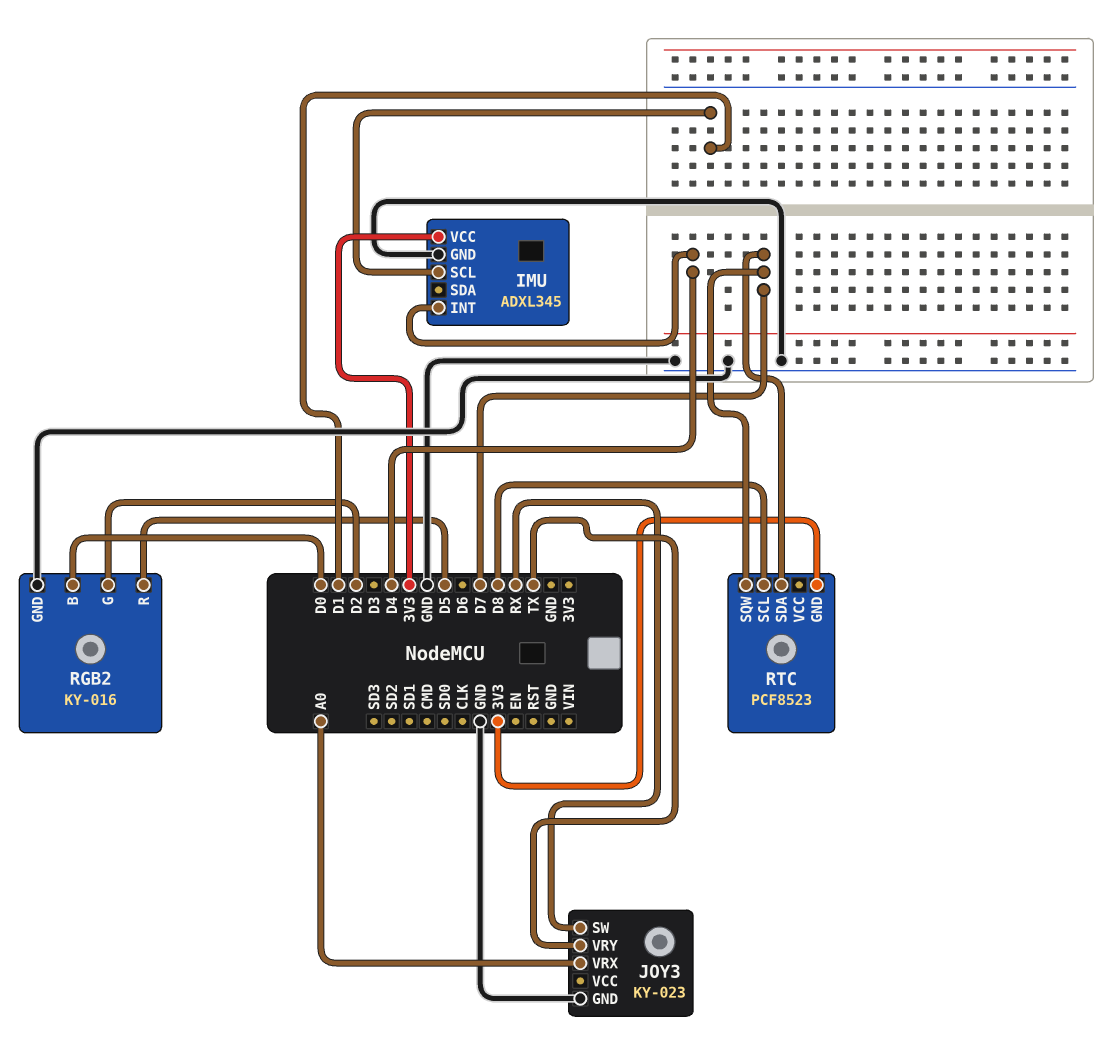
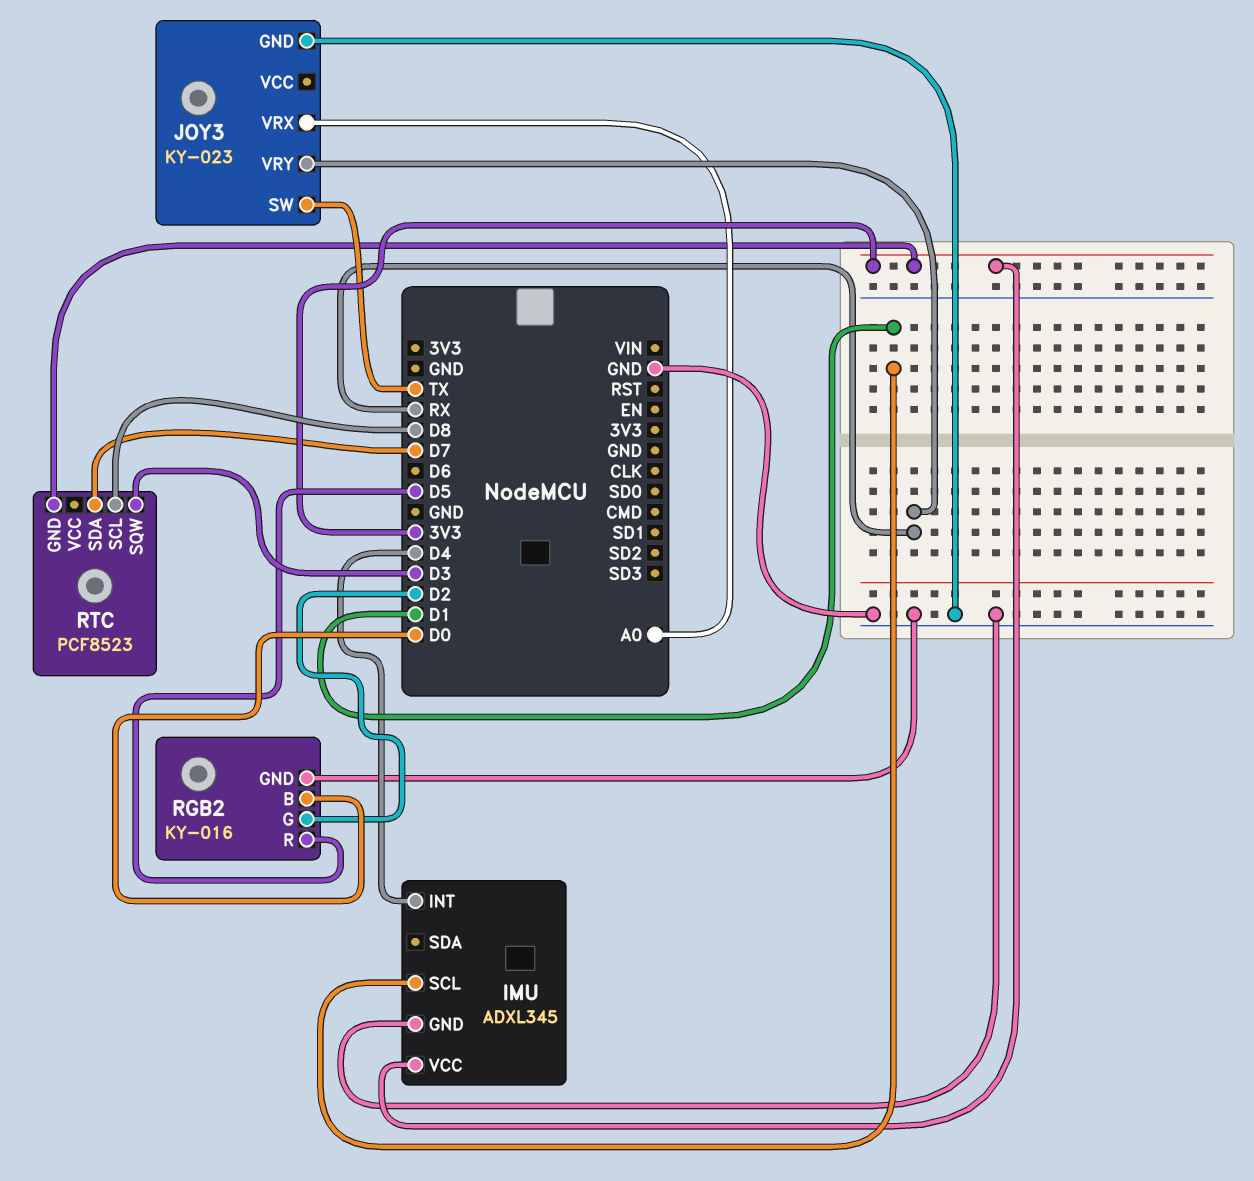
JOY3 pin SW: RX -> TX
JOY3 pin VRY: TX -> RX
RTC pin SQW: D7 -> D3

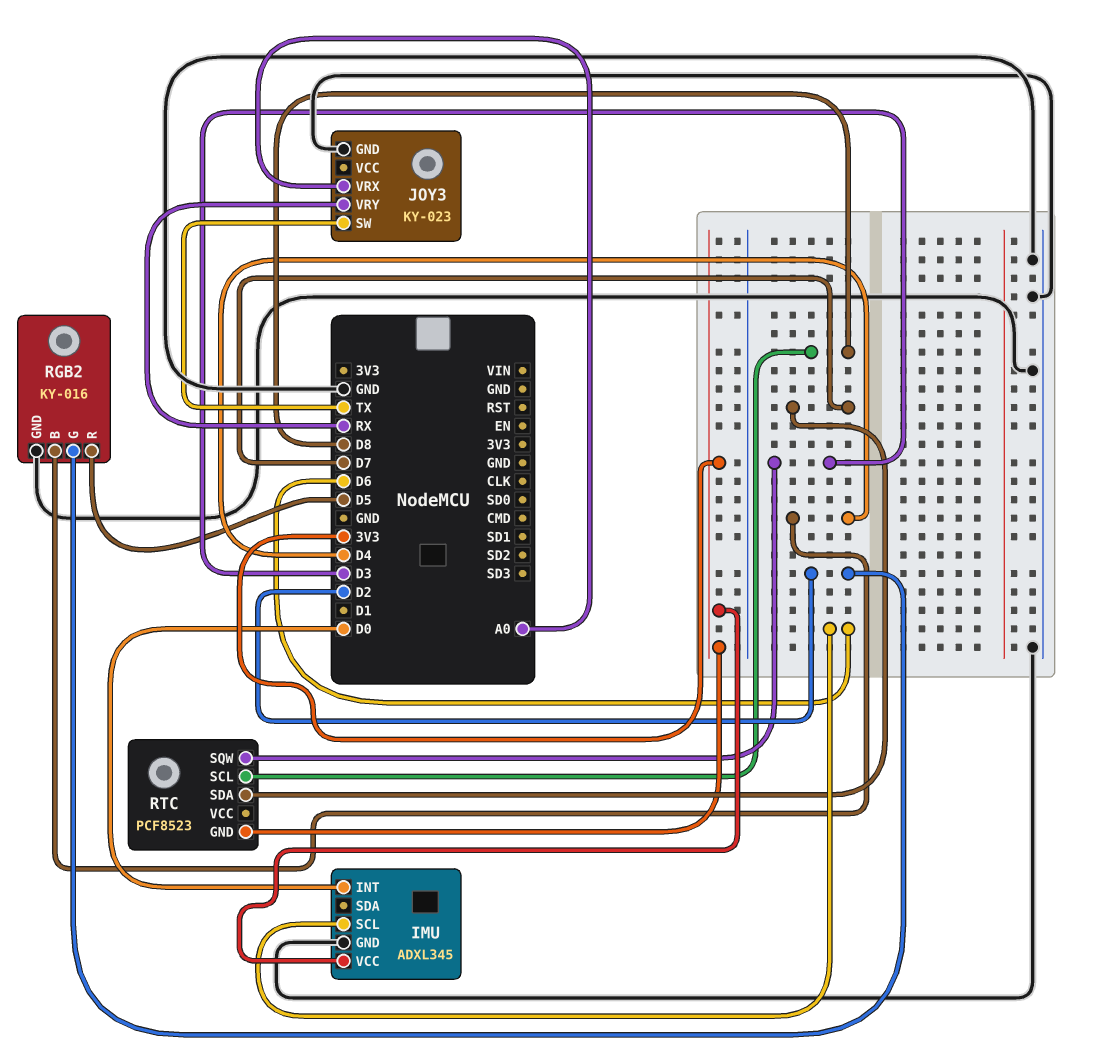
IMU pin INT: D4 -> D0
IMU pin SCL: D1 -> D6
RGB2 pin B: D0 -> D4

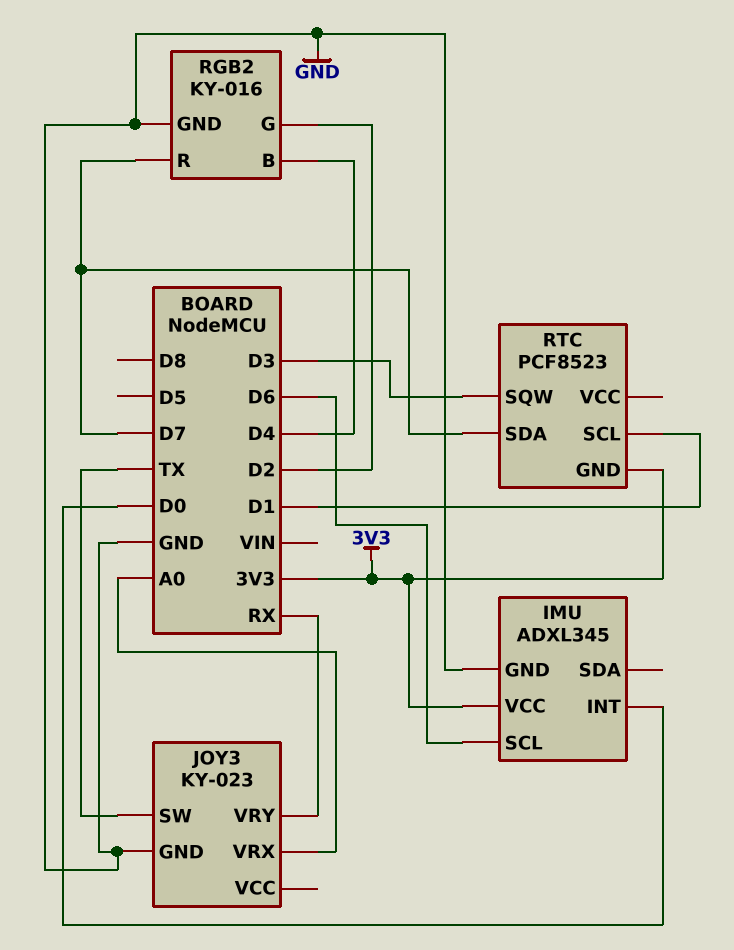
RGB2 pin R: D5 -> D7
RTC pin SCL: D8 -> D1

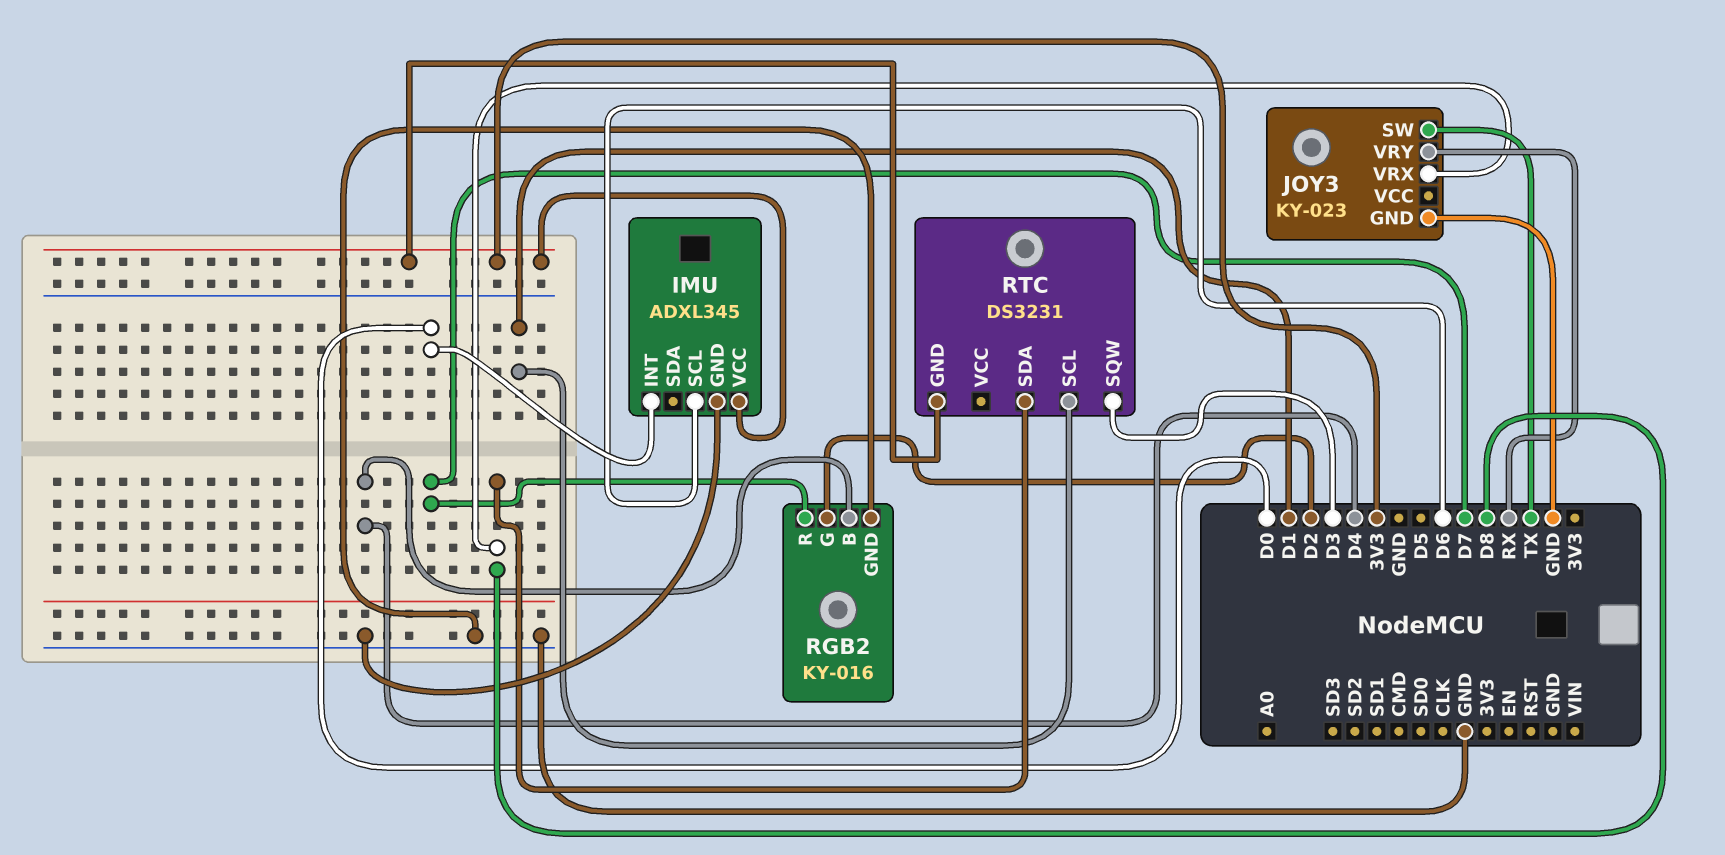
JOY3 pin VRX: A0 -> D8
RTC: PCF8523 -> DS3231
RTC pin SDA: D7 -> D8

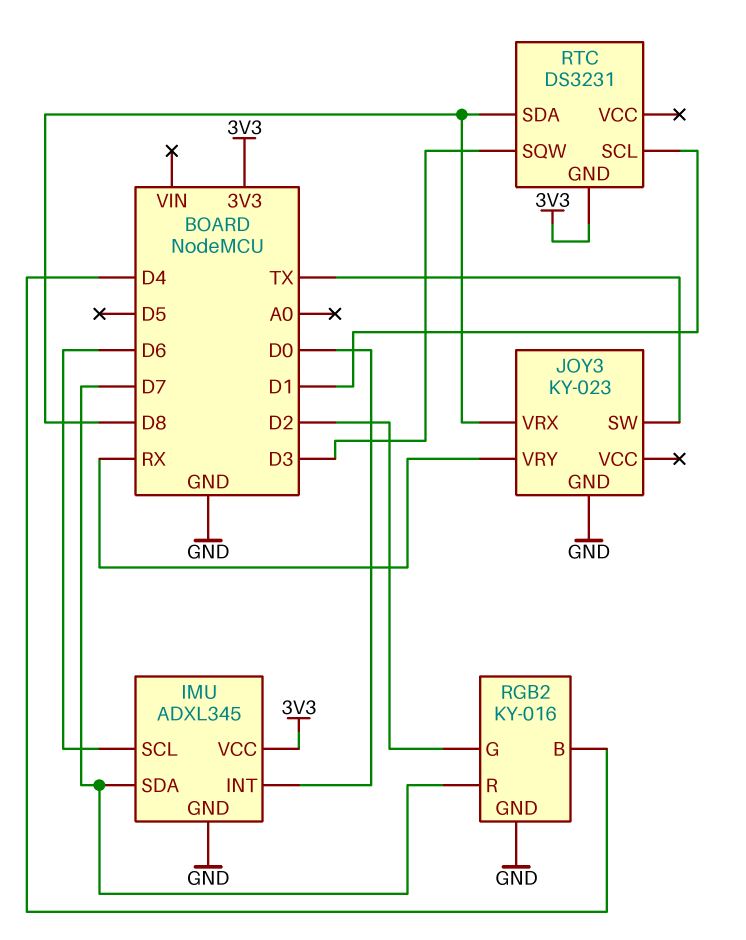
IMU pin SDA: none -> D7

